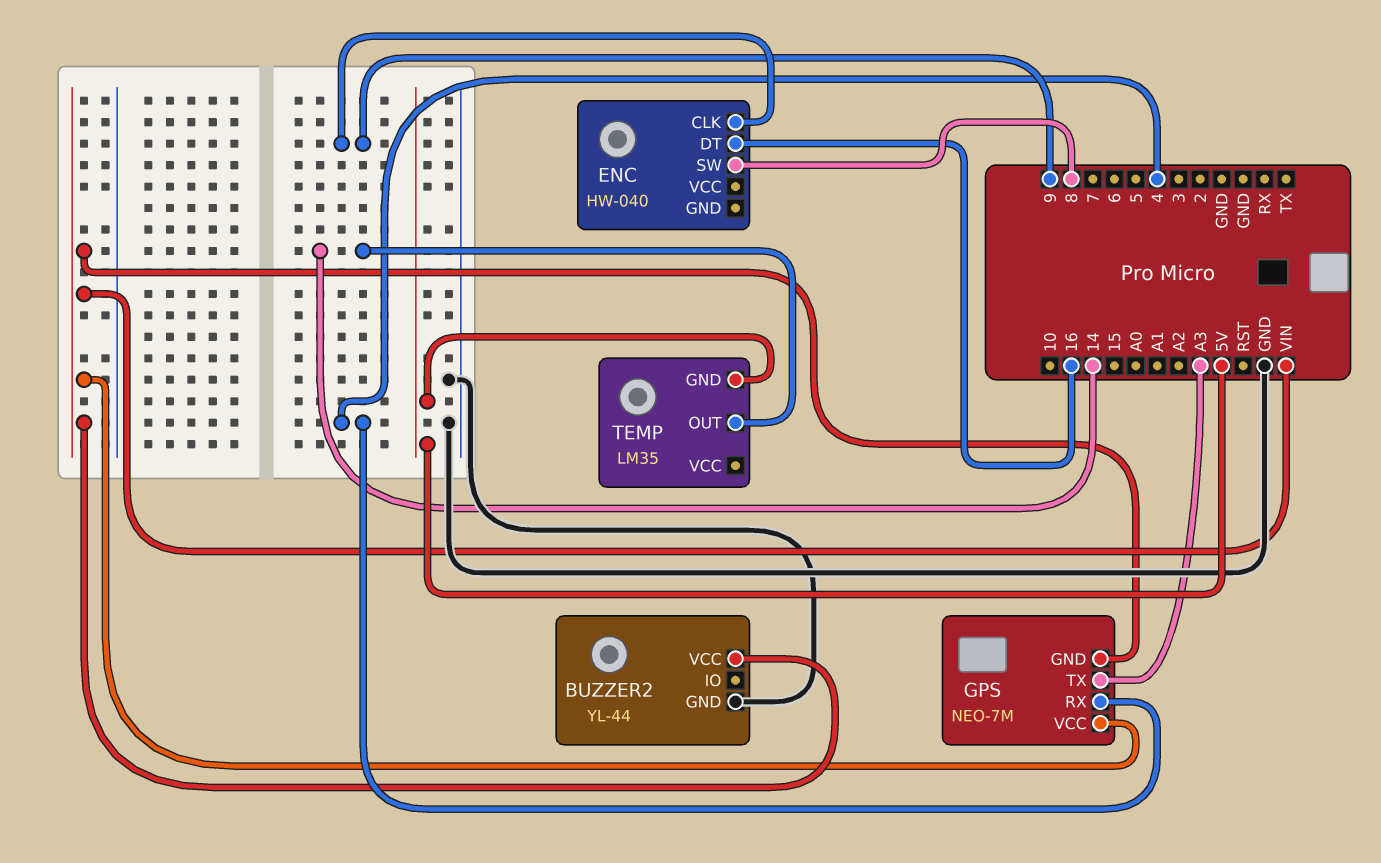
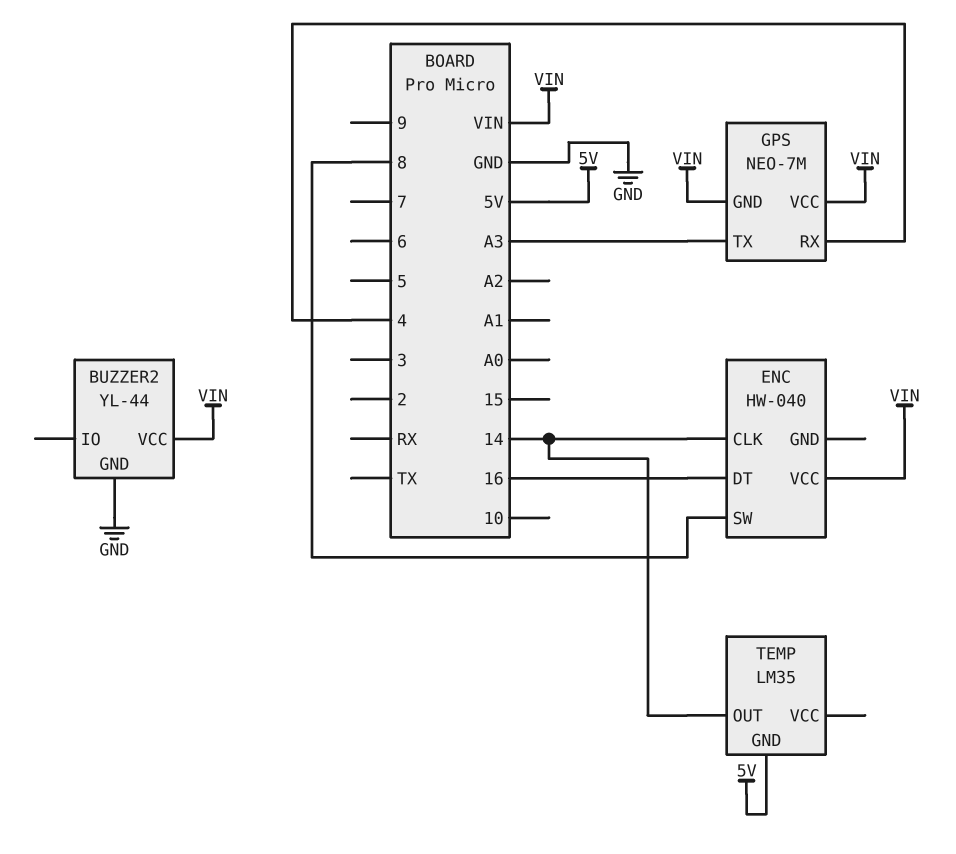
ENC pin CLK: 9 -> 14
ENC pin VCC: none -> VIN

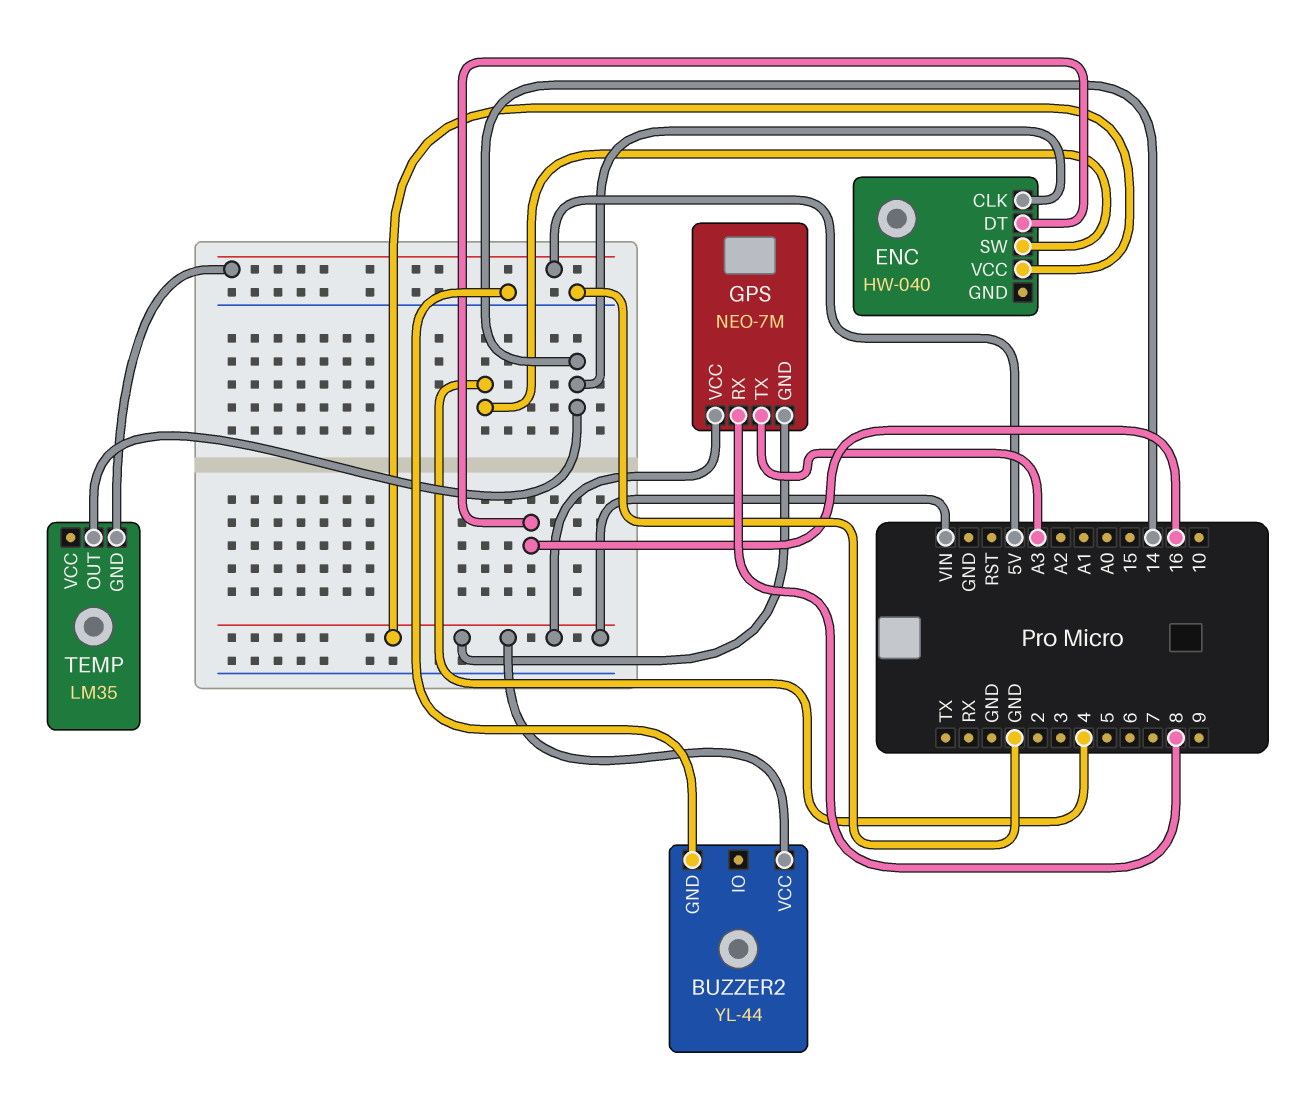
ENC pin SW: 8 -> 4
GPS pin RX: 4 -> 8

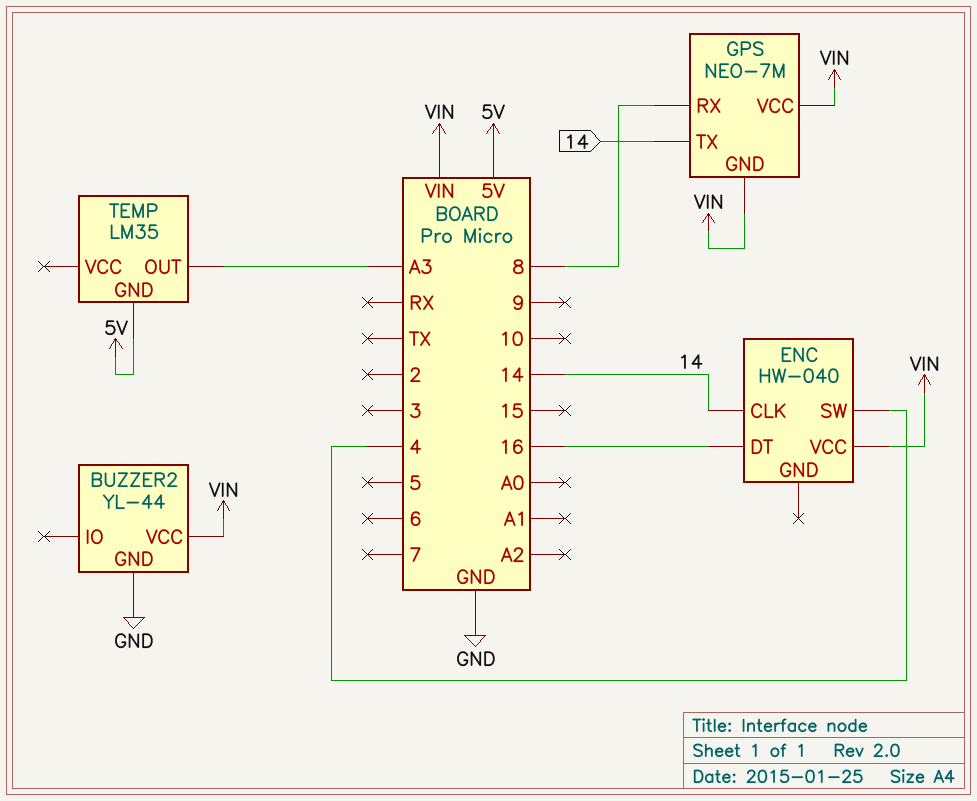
GPS pin TX: A3 -> 14
TEMP pin OUT: 14 -> A3

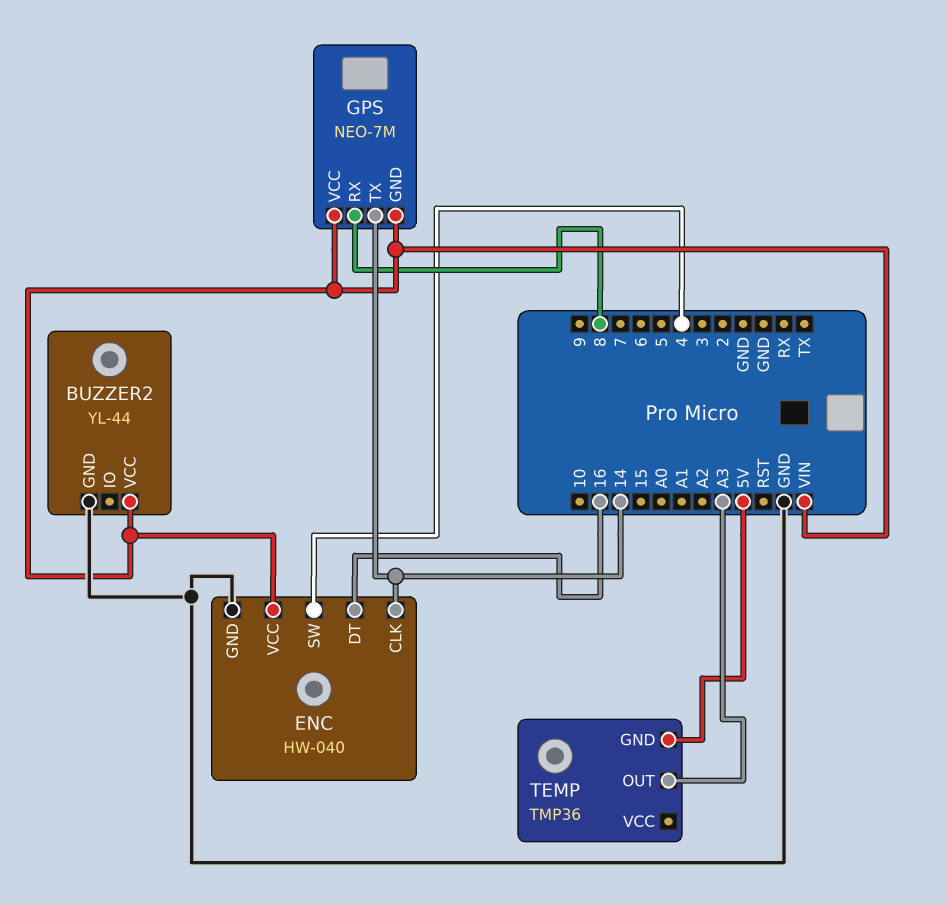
ENC pin GND: none -> GND
TEMP: LM35 -> TMP36

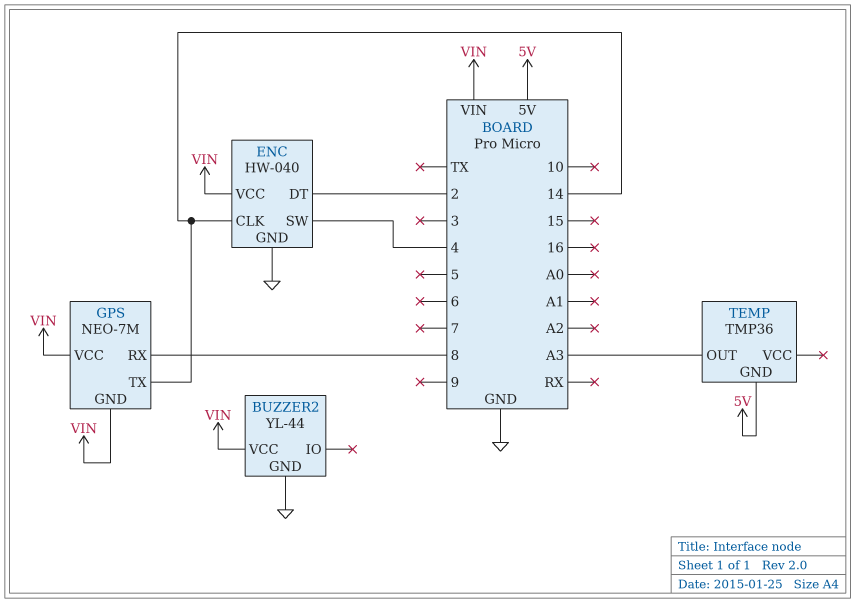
ENC pin DT: 16 -> 2

